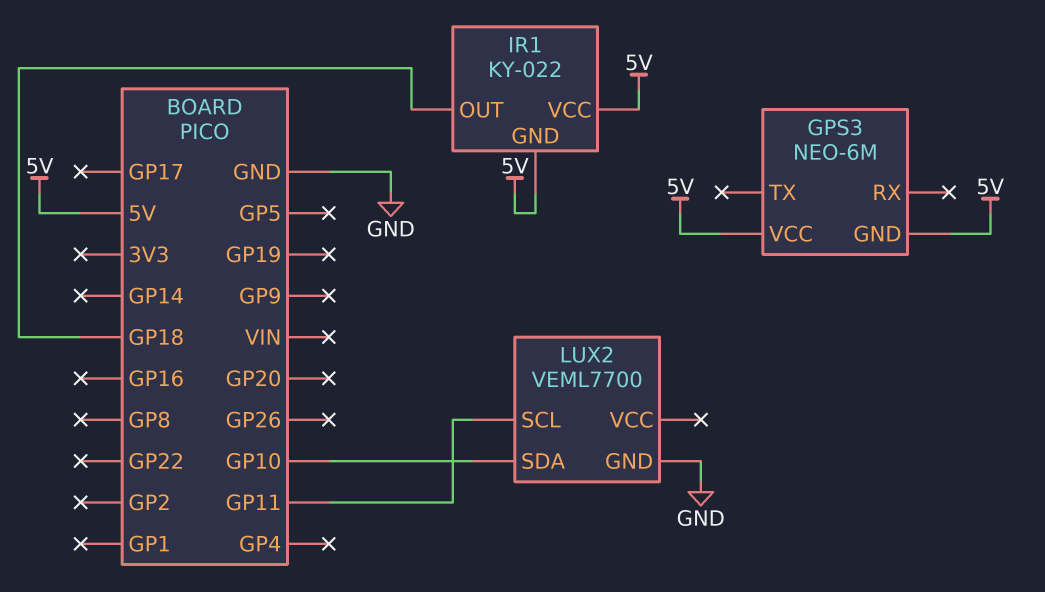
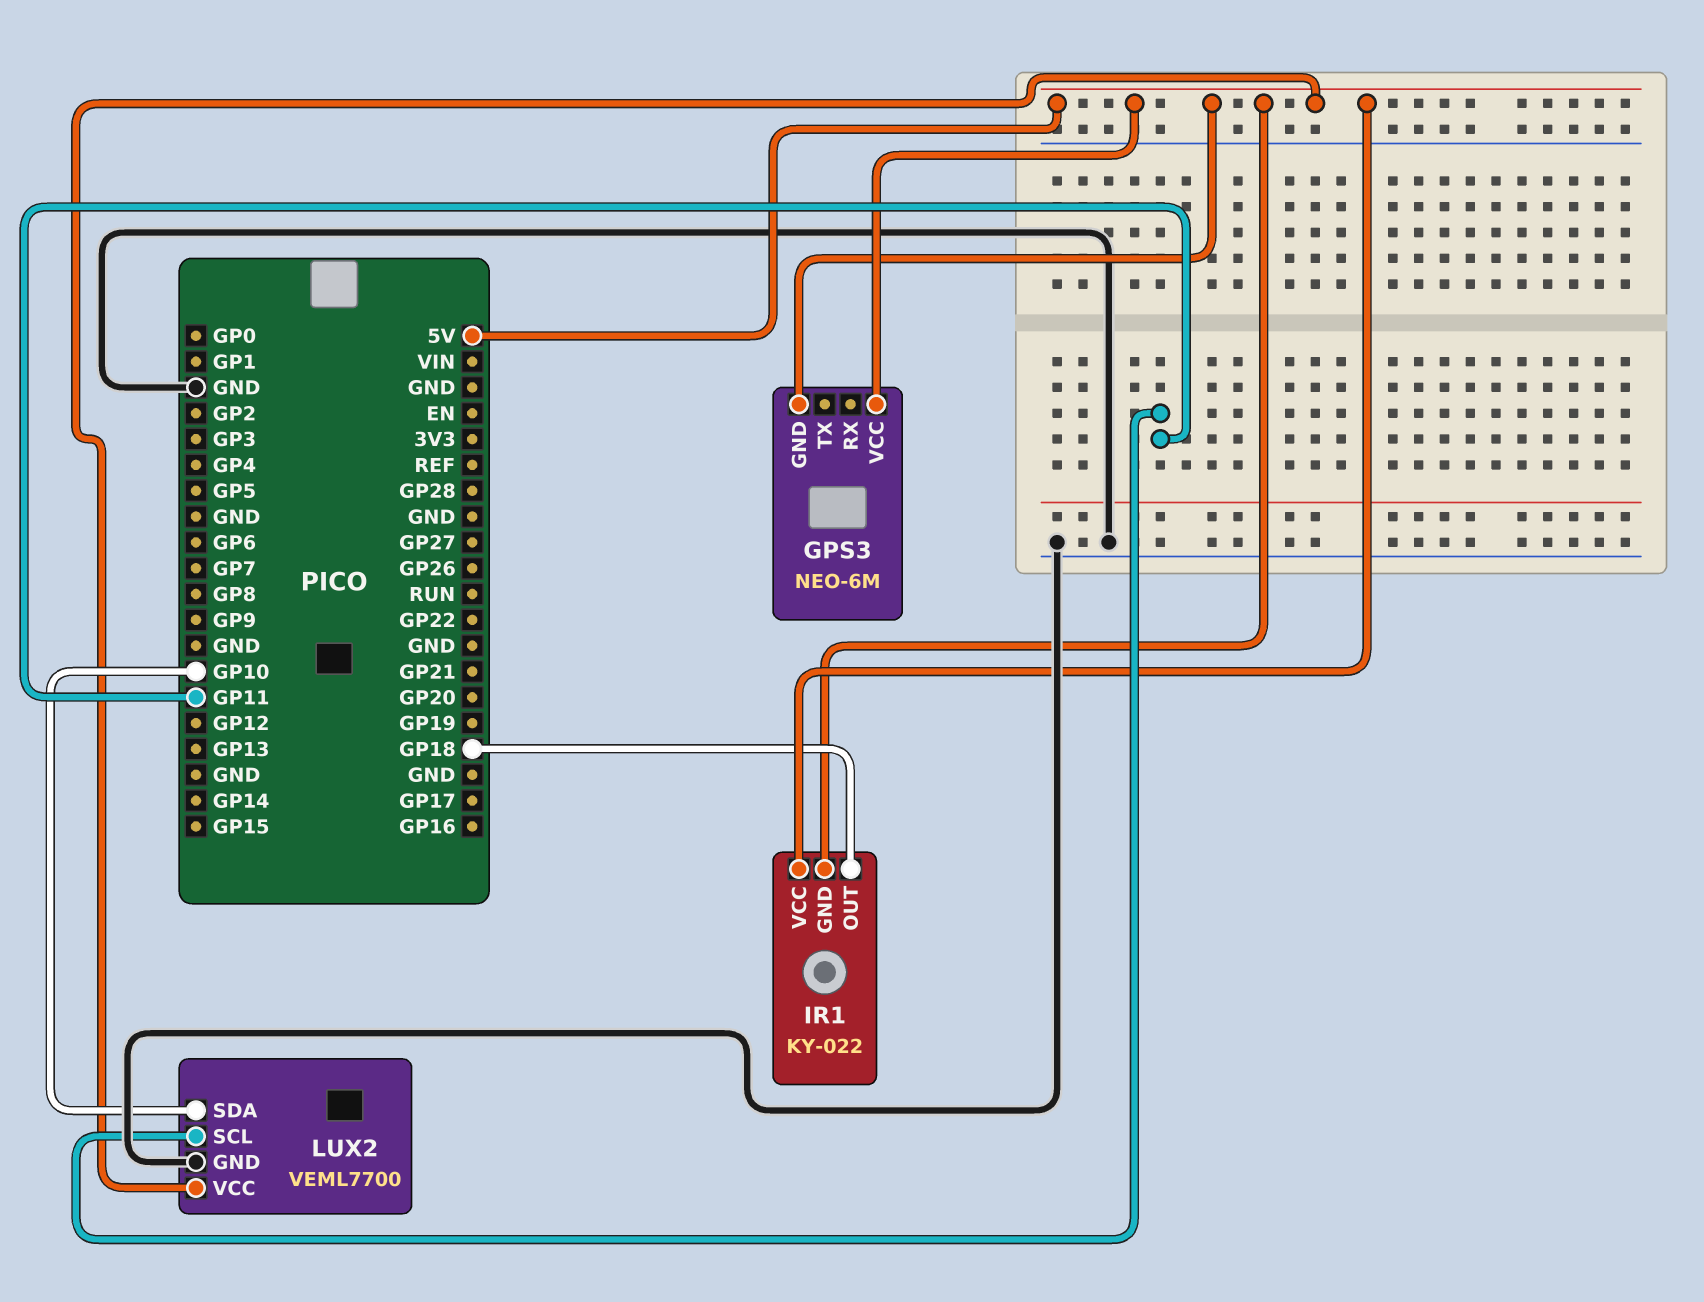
LUX2 pin VCC: none -> 5V

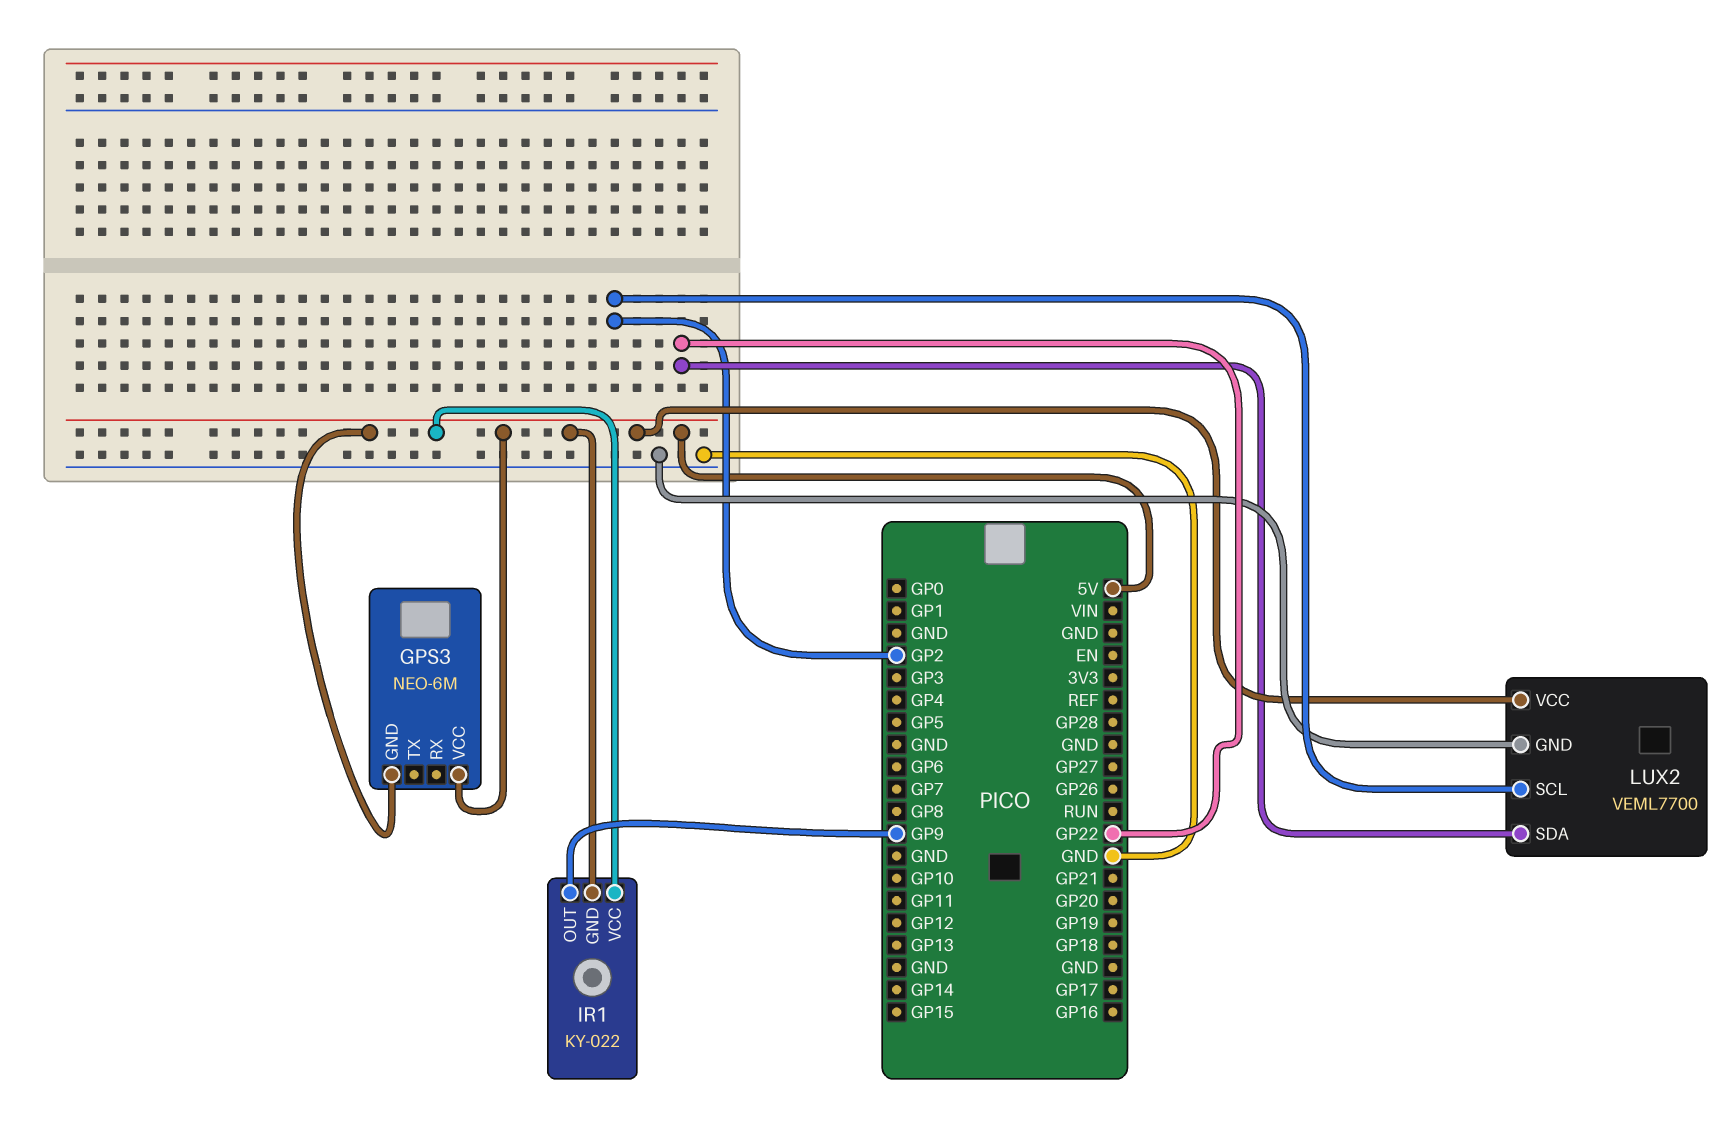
IR1 pin OUT: GP18 -> GP9
LUX2 pin SCL: GP11 -> GP2
LUX2 pin SDA: GP10 -> GP22

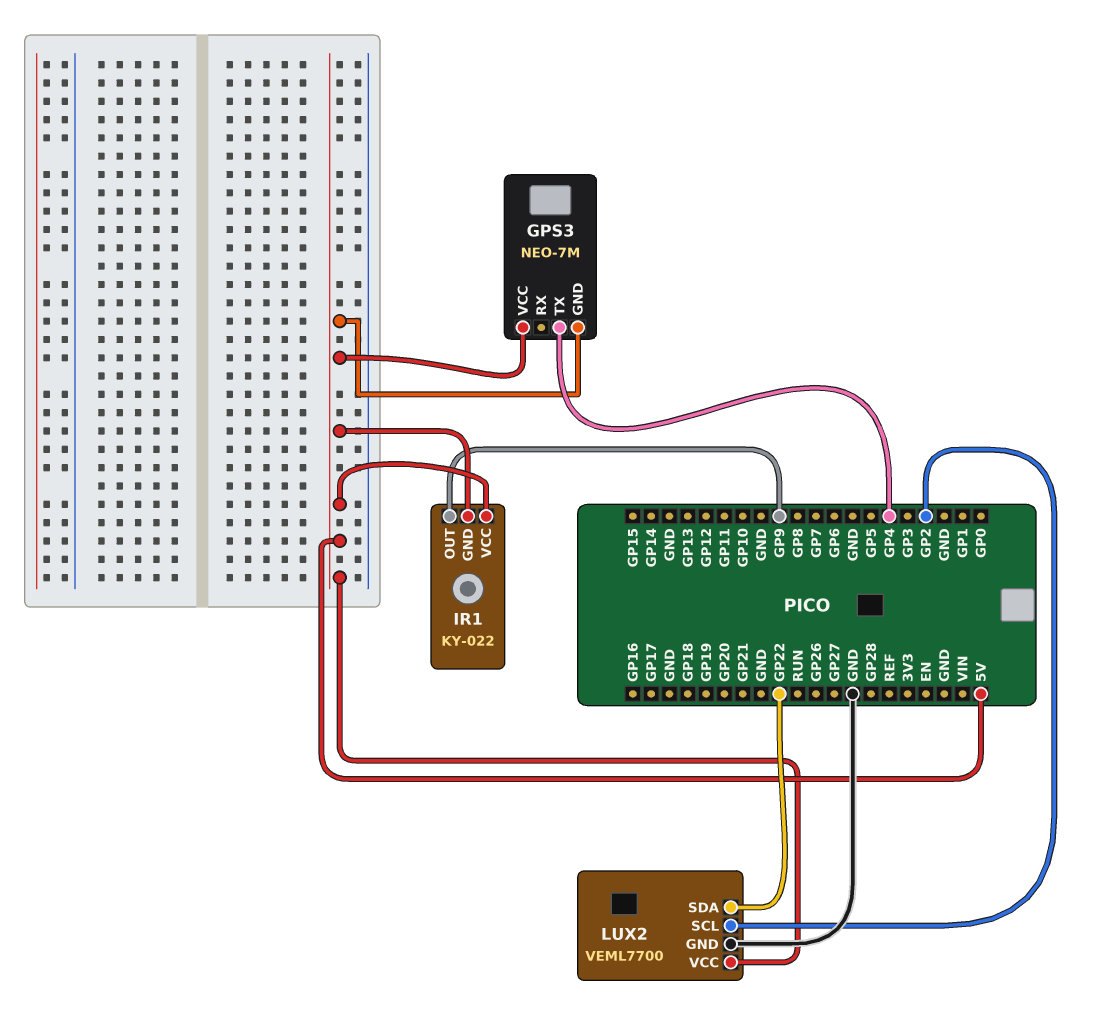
GPS3: NEO-6M -> NEO-7M
GPS3 pin TX: none -> GP4

